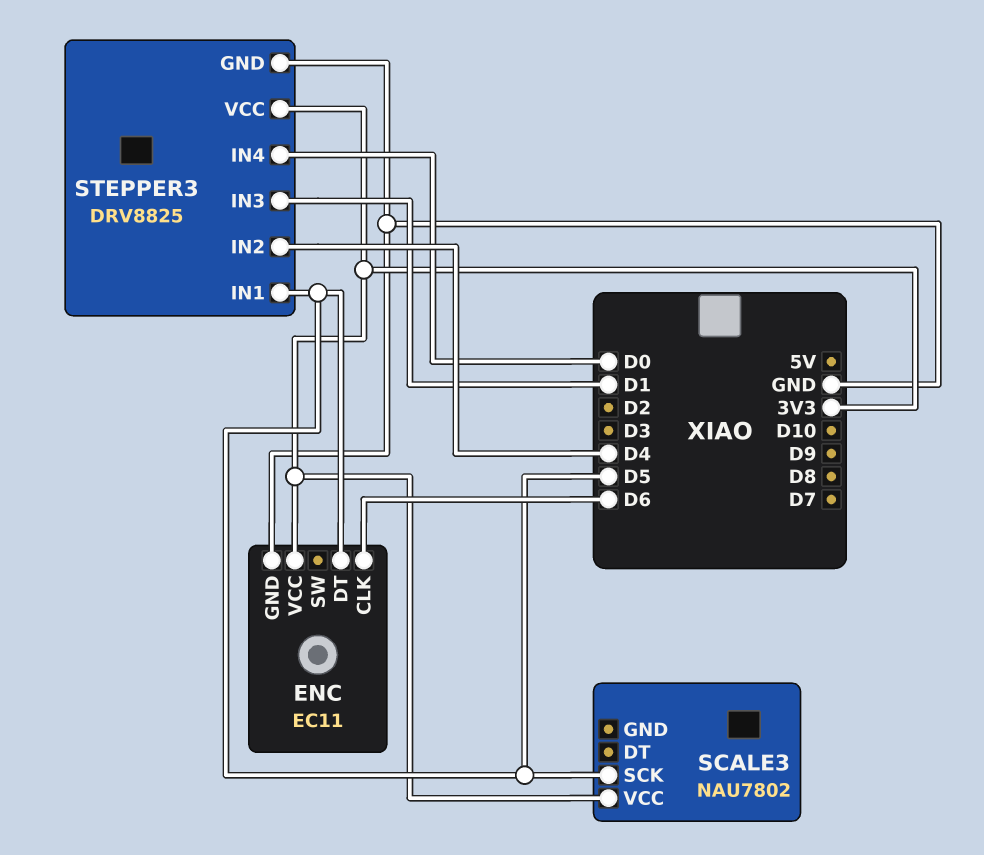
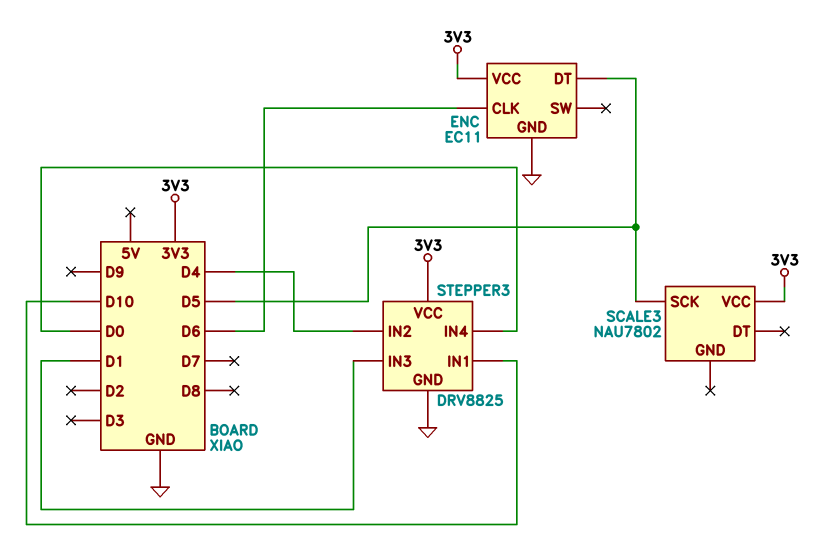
STEPPER3 pin IN1: D5 -> D10

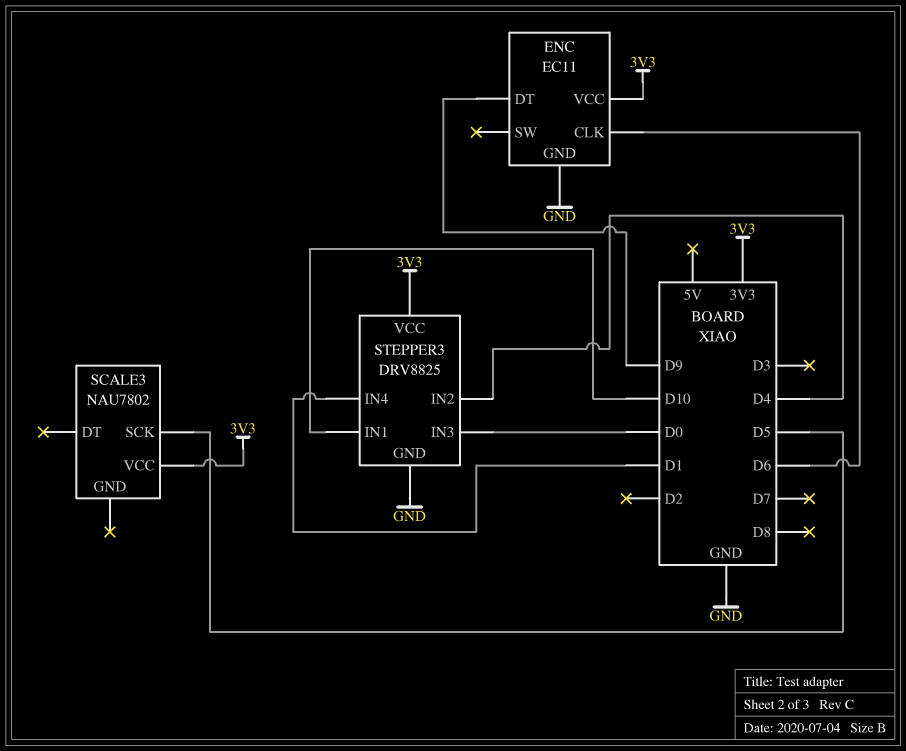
ENC pin DT: D5 -> D9
STEPPER3 pin IN3: D1 -> D0
STEPPER3 pin IN4: D0 -> D1

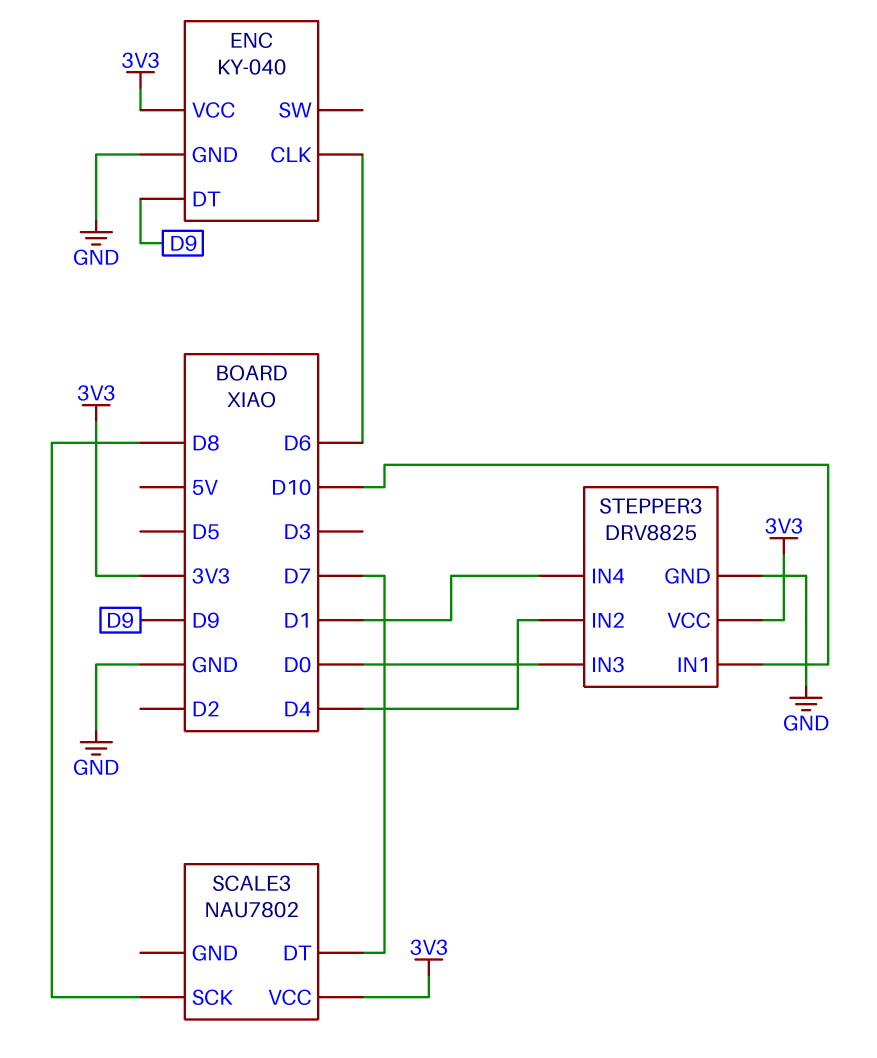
ENC: EC11 -> KY-040
SCALE3 pin DT: none -> D7
SCALE3 pin SCK: D5 -> D8

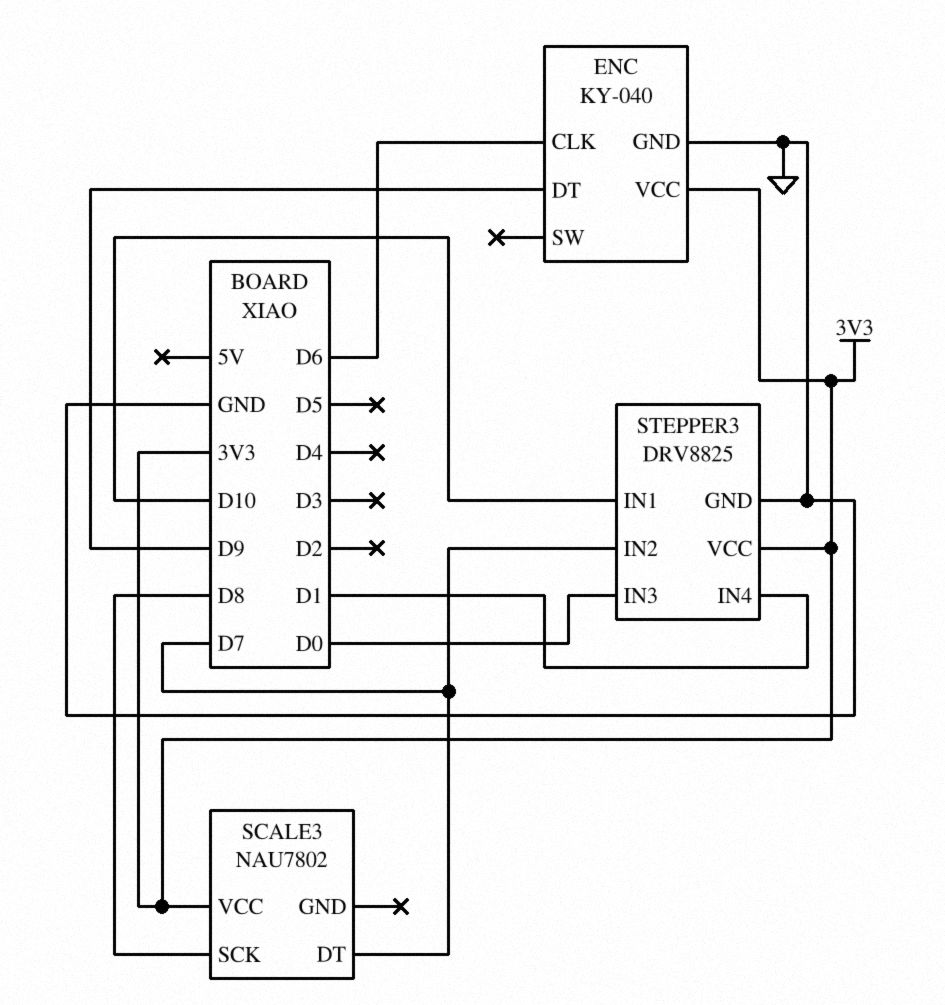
STEPPER3 pin IN2: D4 -> D7

